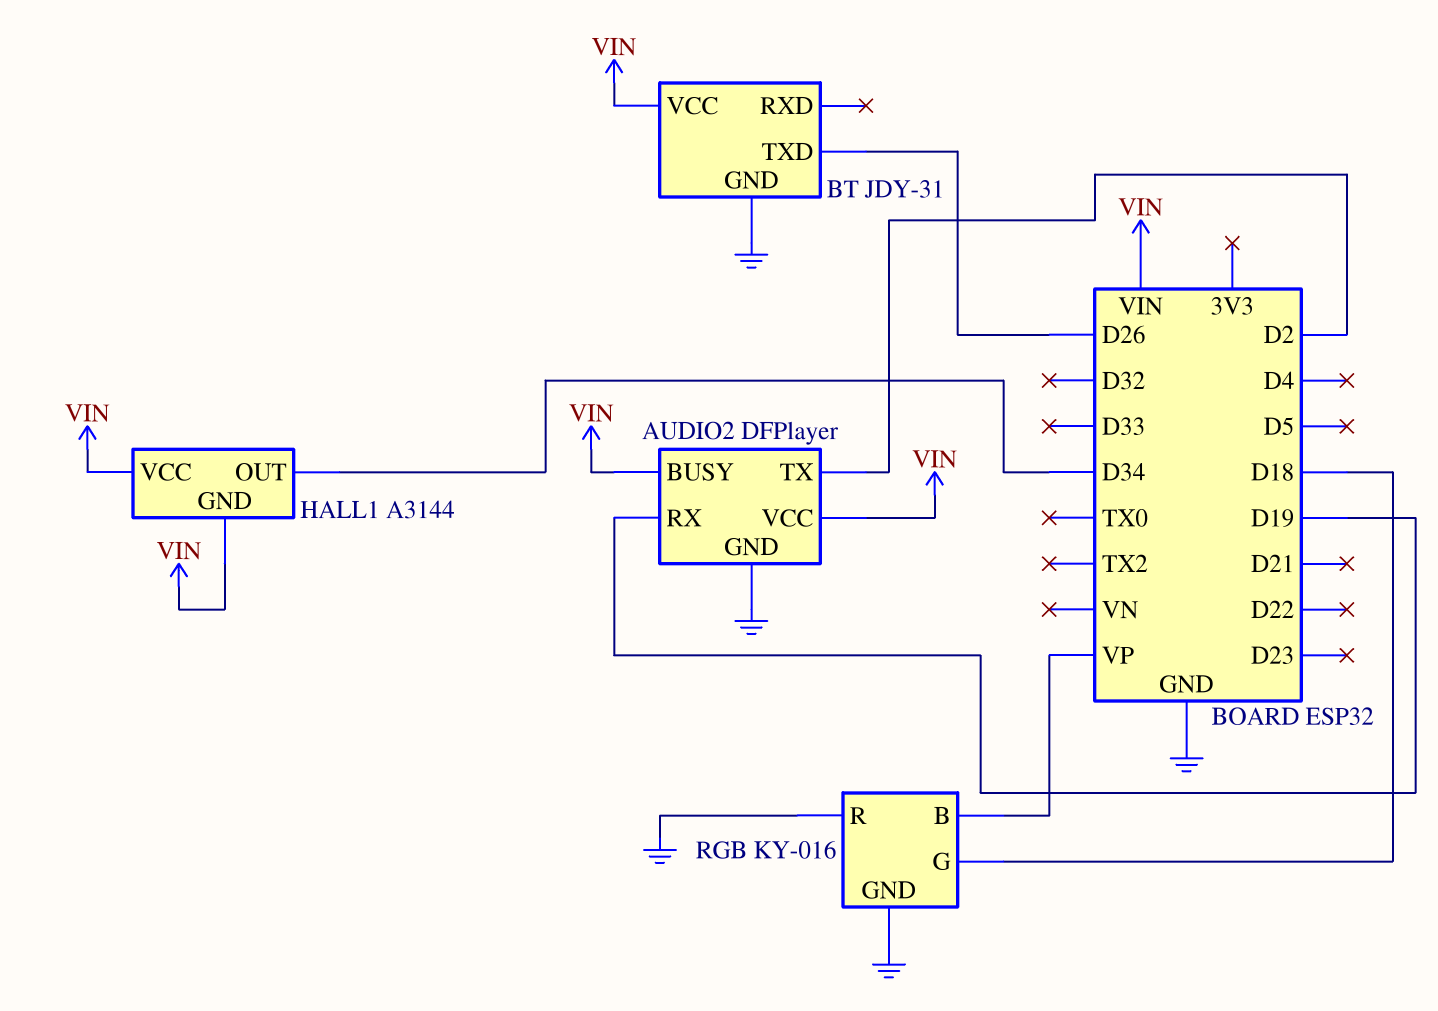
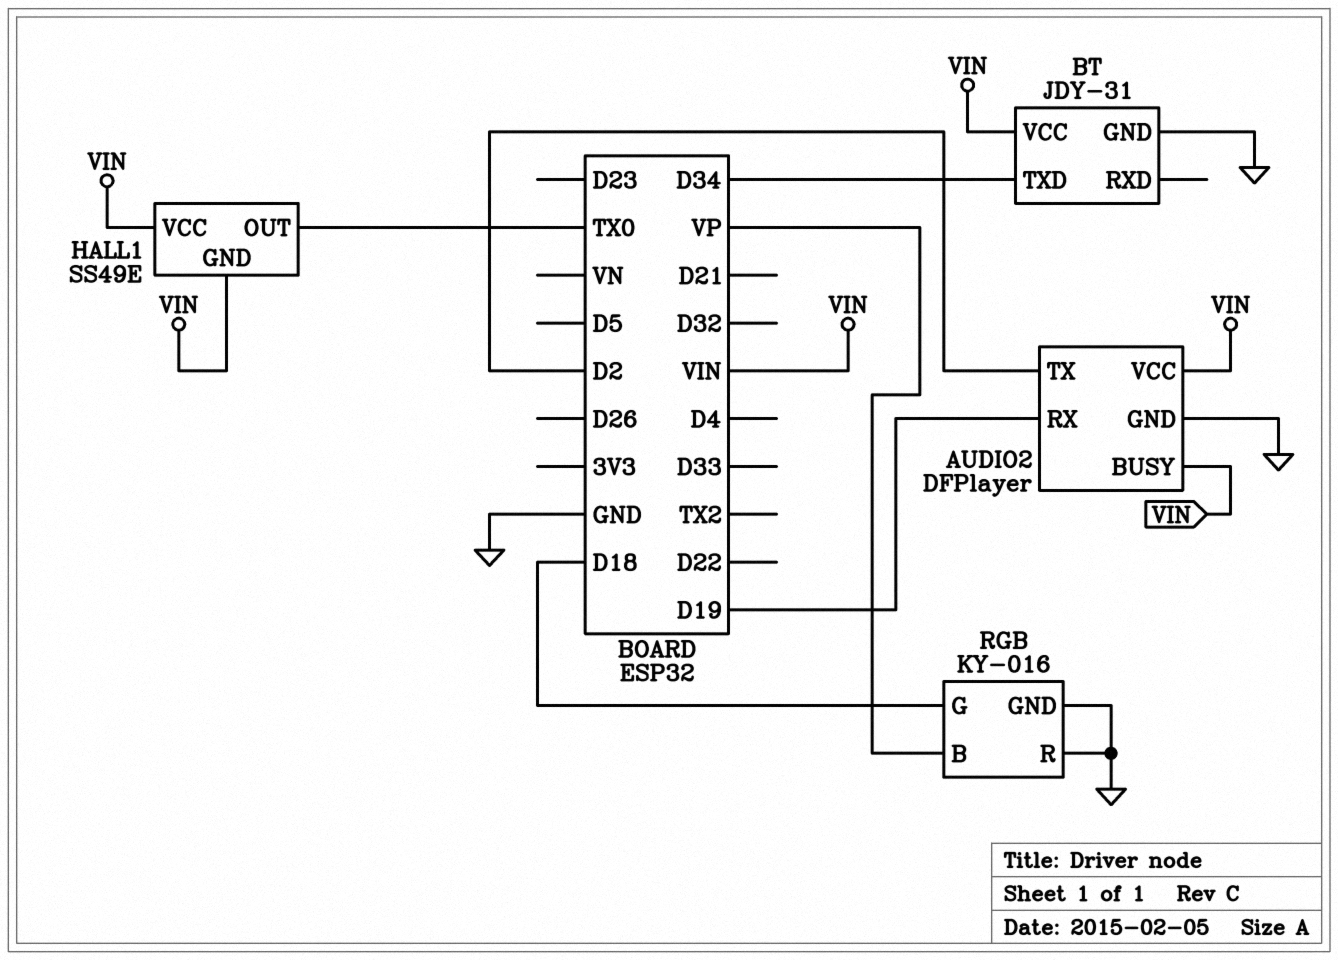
BT pin TXD: D26 -> D34
HALL1: A3144 -> SS49E
HALL1 pin OUT: D34 -> TX0

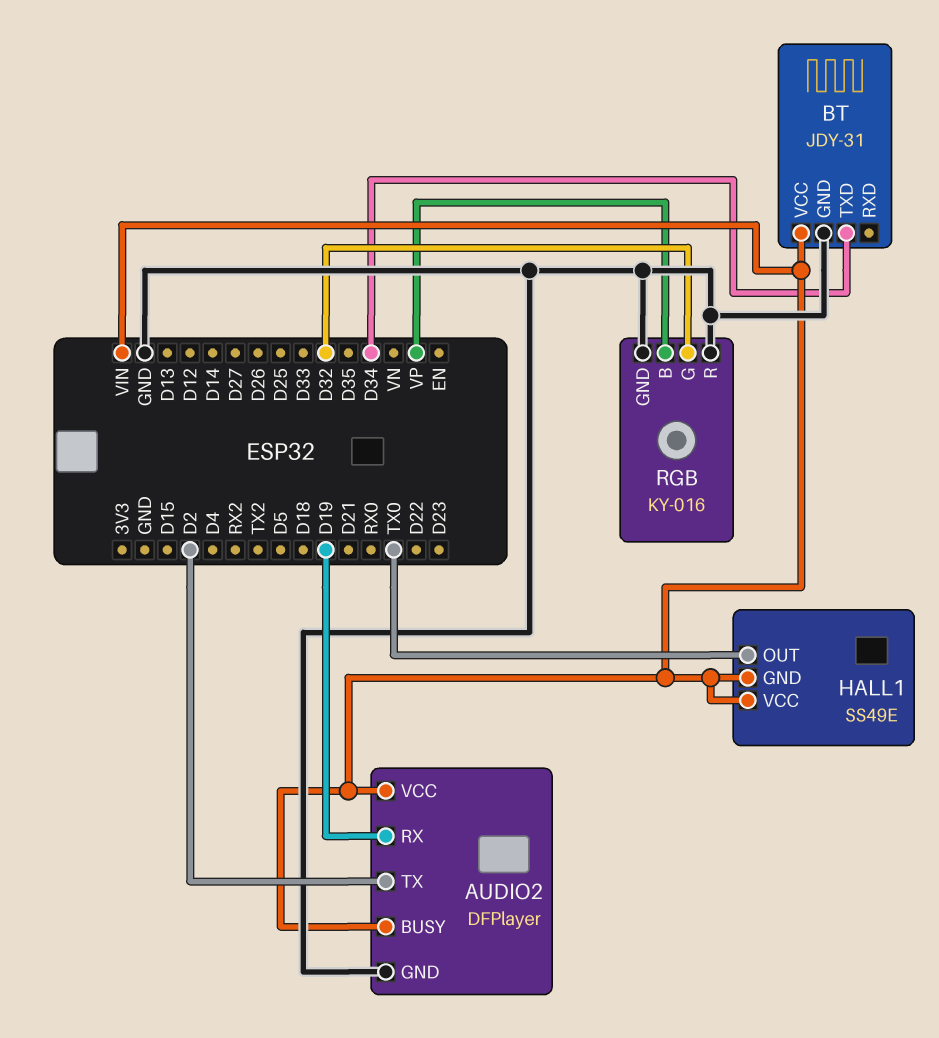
RGB pin G: D18 -> D32

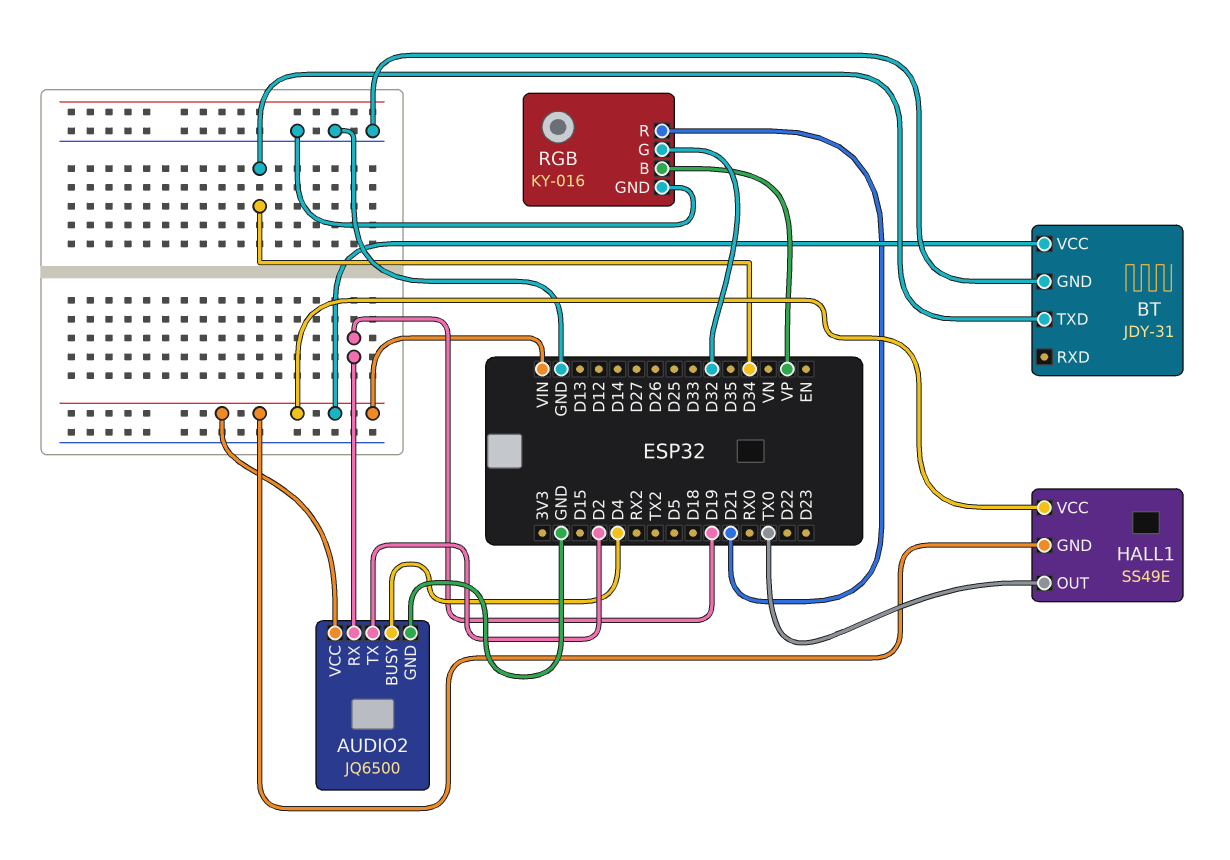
AUDIO2: DFPlayer -> JQ6500
AUDIO2 pin BUSY: VIN -> D4
RGB pin R: GND -> D21

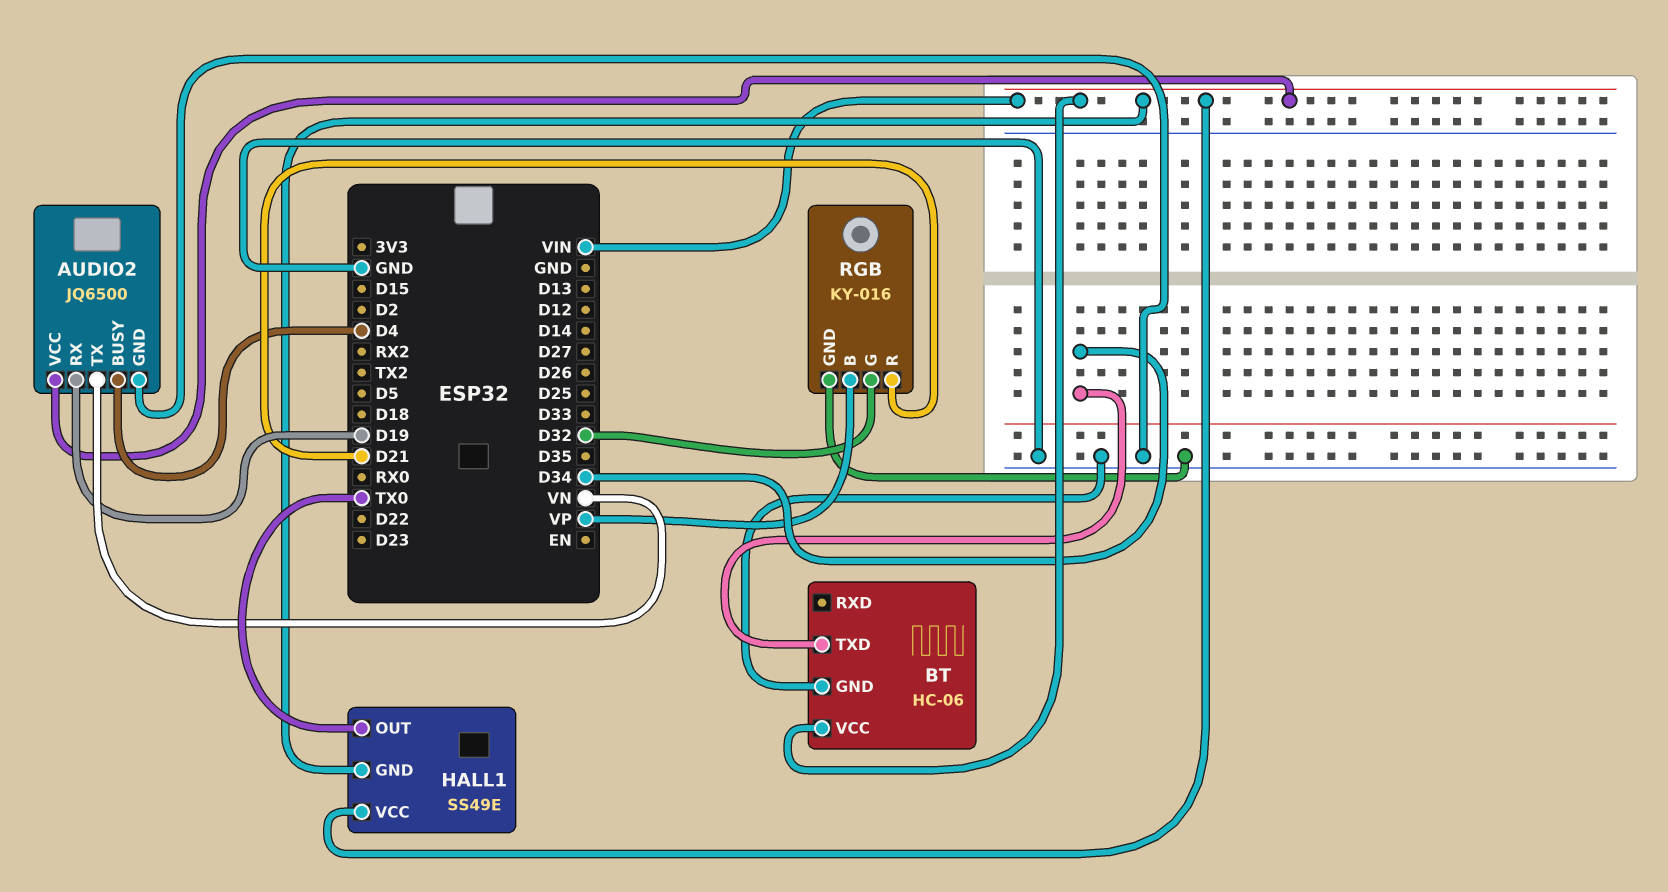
AUDIO2 pin TX: D2 -> VN
BT: JDY-31 -> HC-06

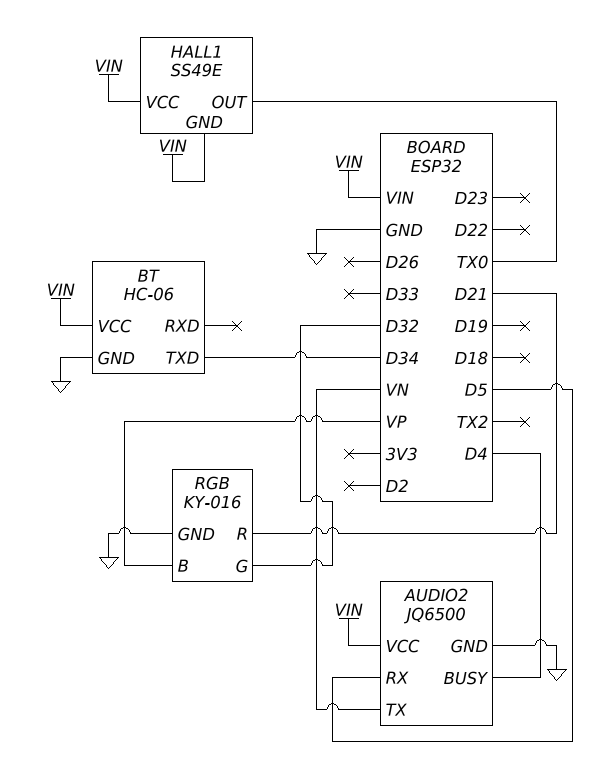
AUDIO2 pin RX: D19 -> D5

